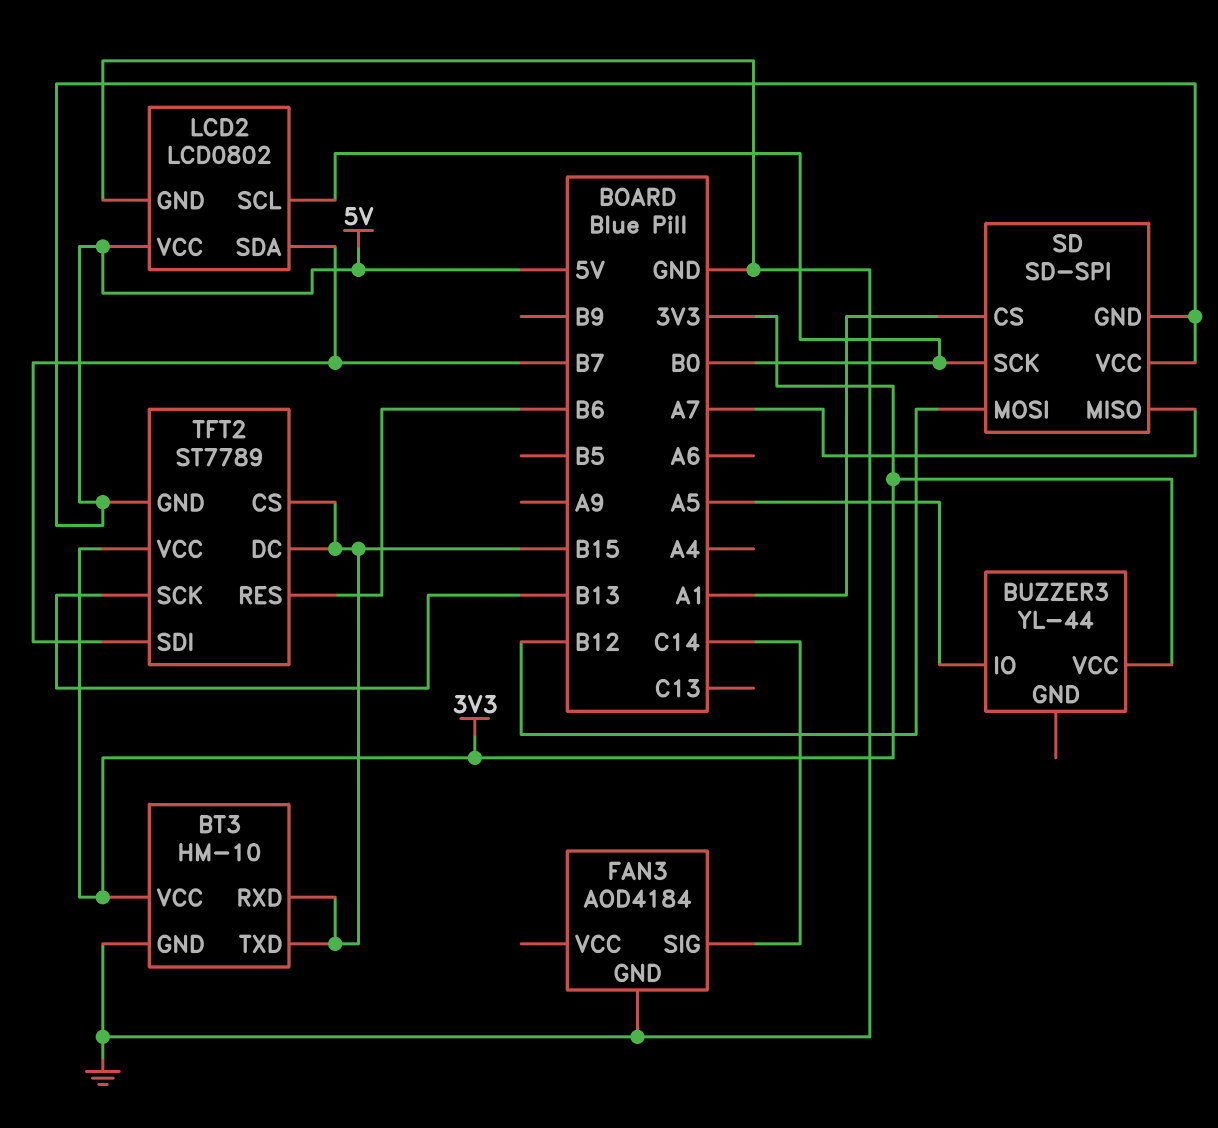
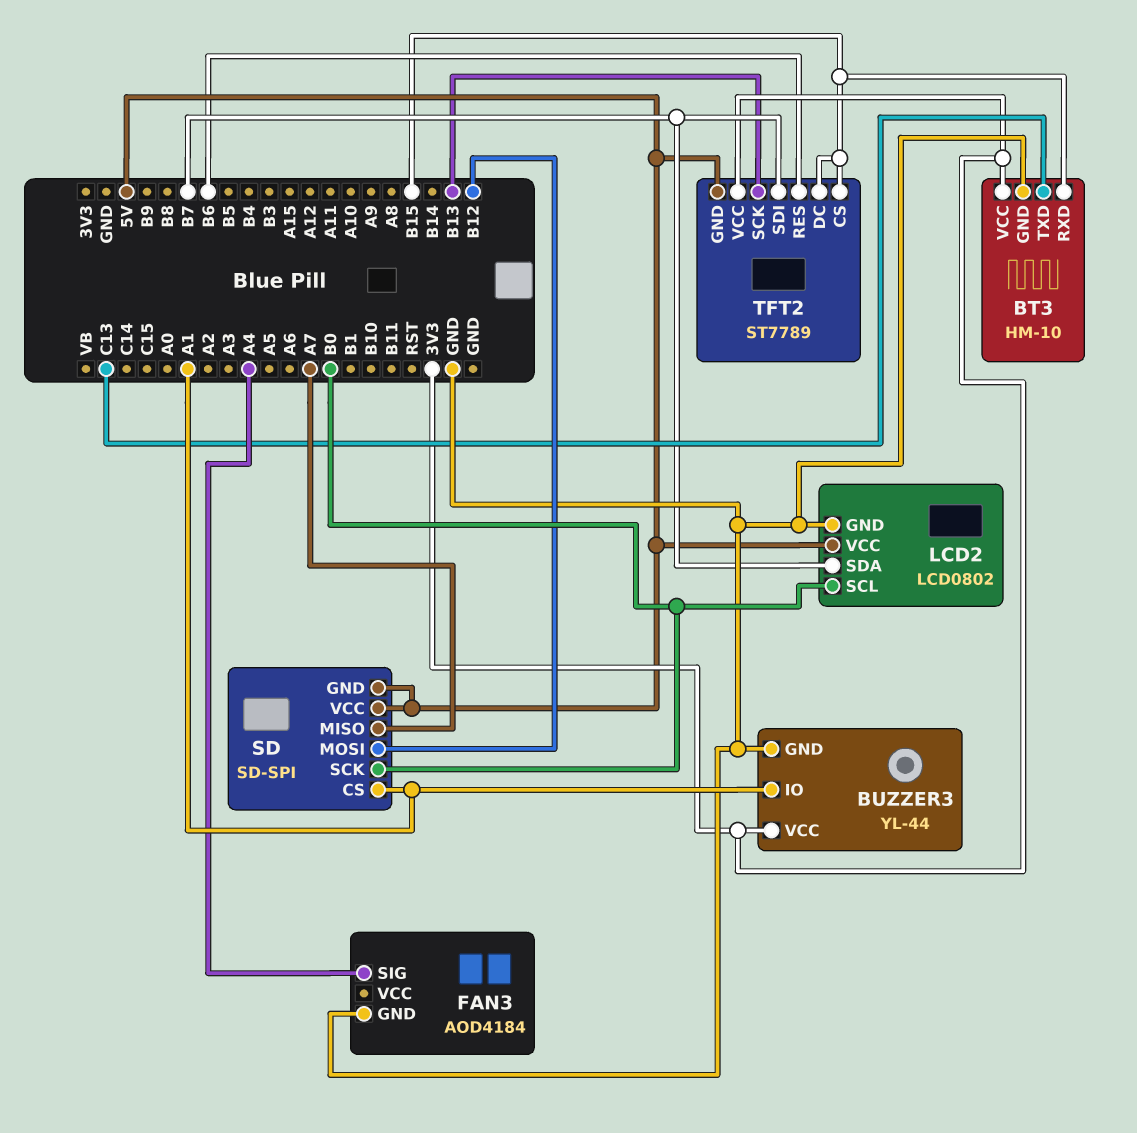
BT3 pin TXD: B15 -> C13
BUZZER3 pin GND: none -> GND
BUZZER3 pin IO: A5 -> A1
FAN3 pin SIG: C14 -> A4

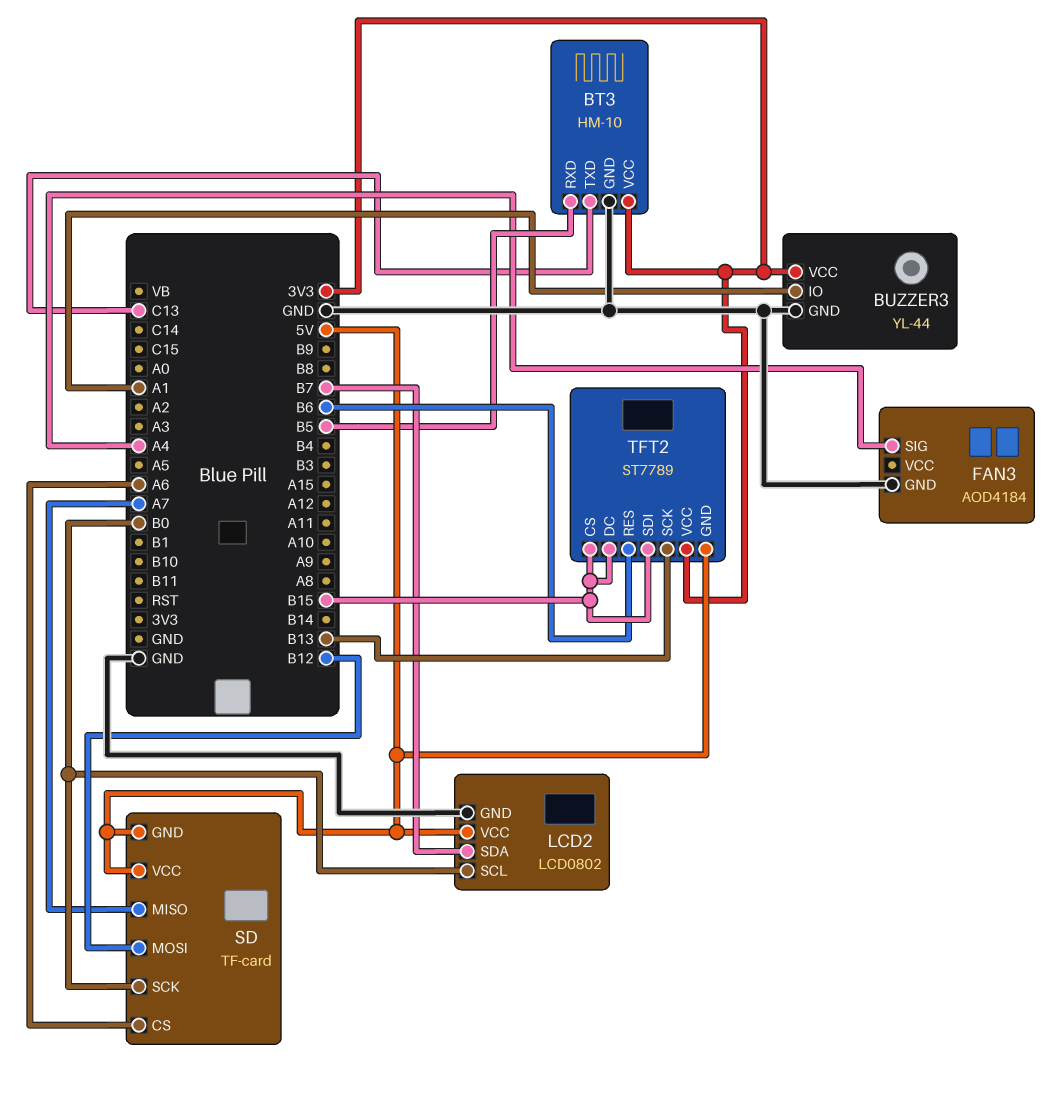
BT3 pin RXD: B15 -> B5
SD: SD-SPI -> TF-card
SD pin CS: A1 -> A6
TFT2 pin SDI: B7 -> B15

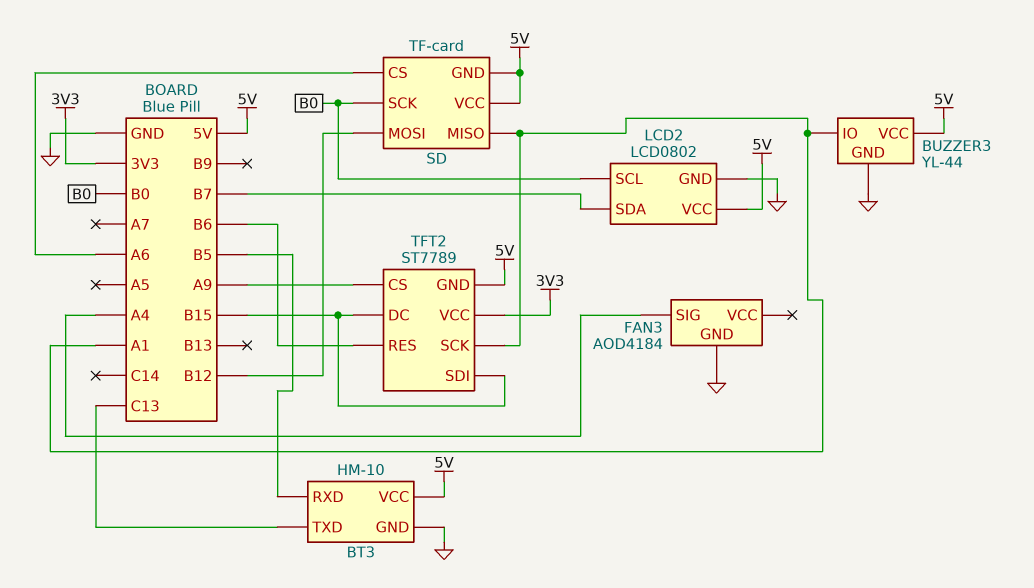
BT3 pin VCC: 3V3 -> 5V
BUZZER3 pin VCC: 3V3 -> 5V
SD pin MISO: A7 -> A1
TFT2 pin CS: B15 -> A9
TFT2 pin SCK: B13 -> A1

